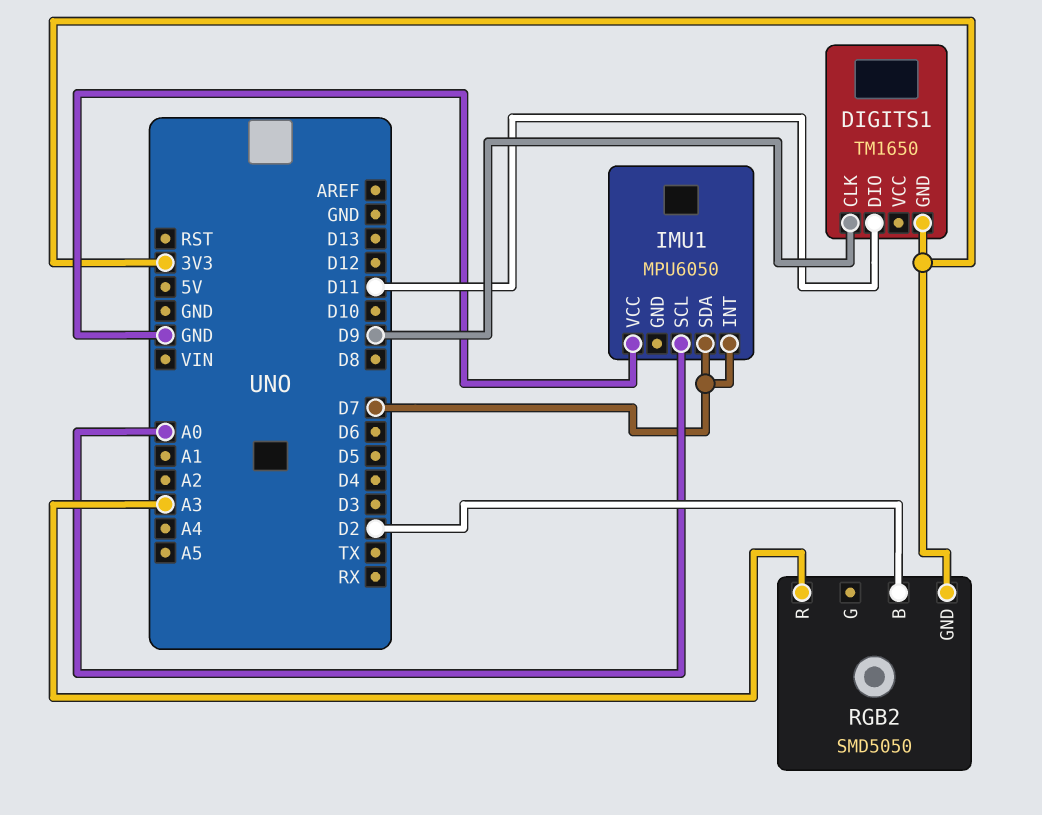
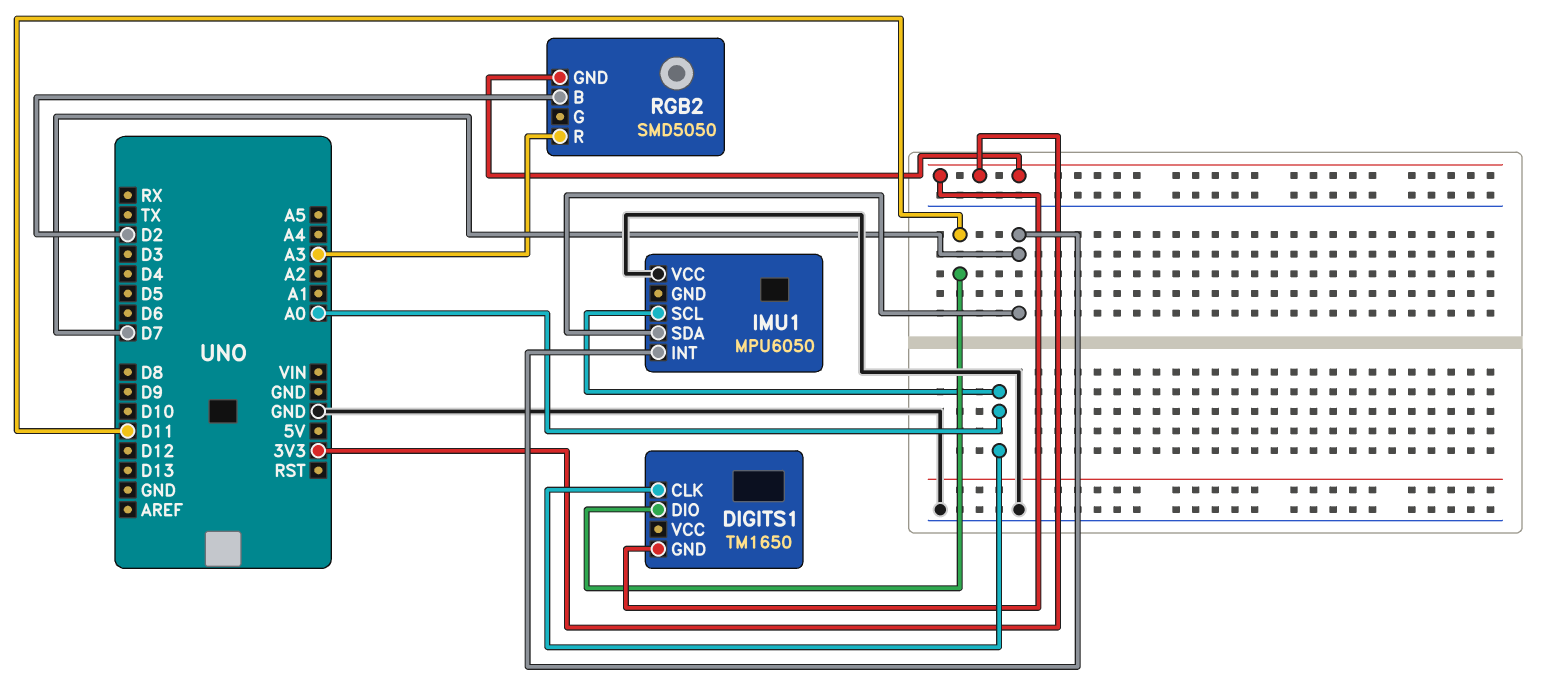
DIGITS1 pin CLK: D9 -> A0

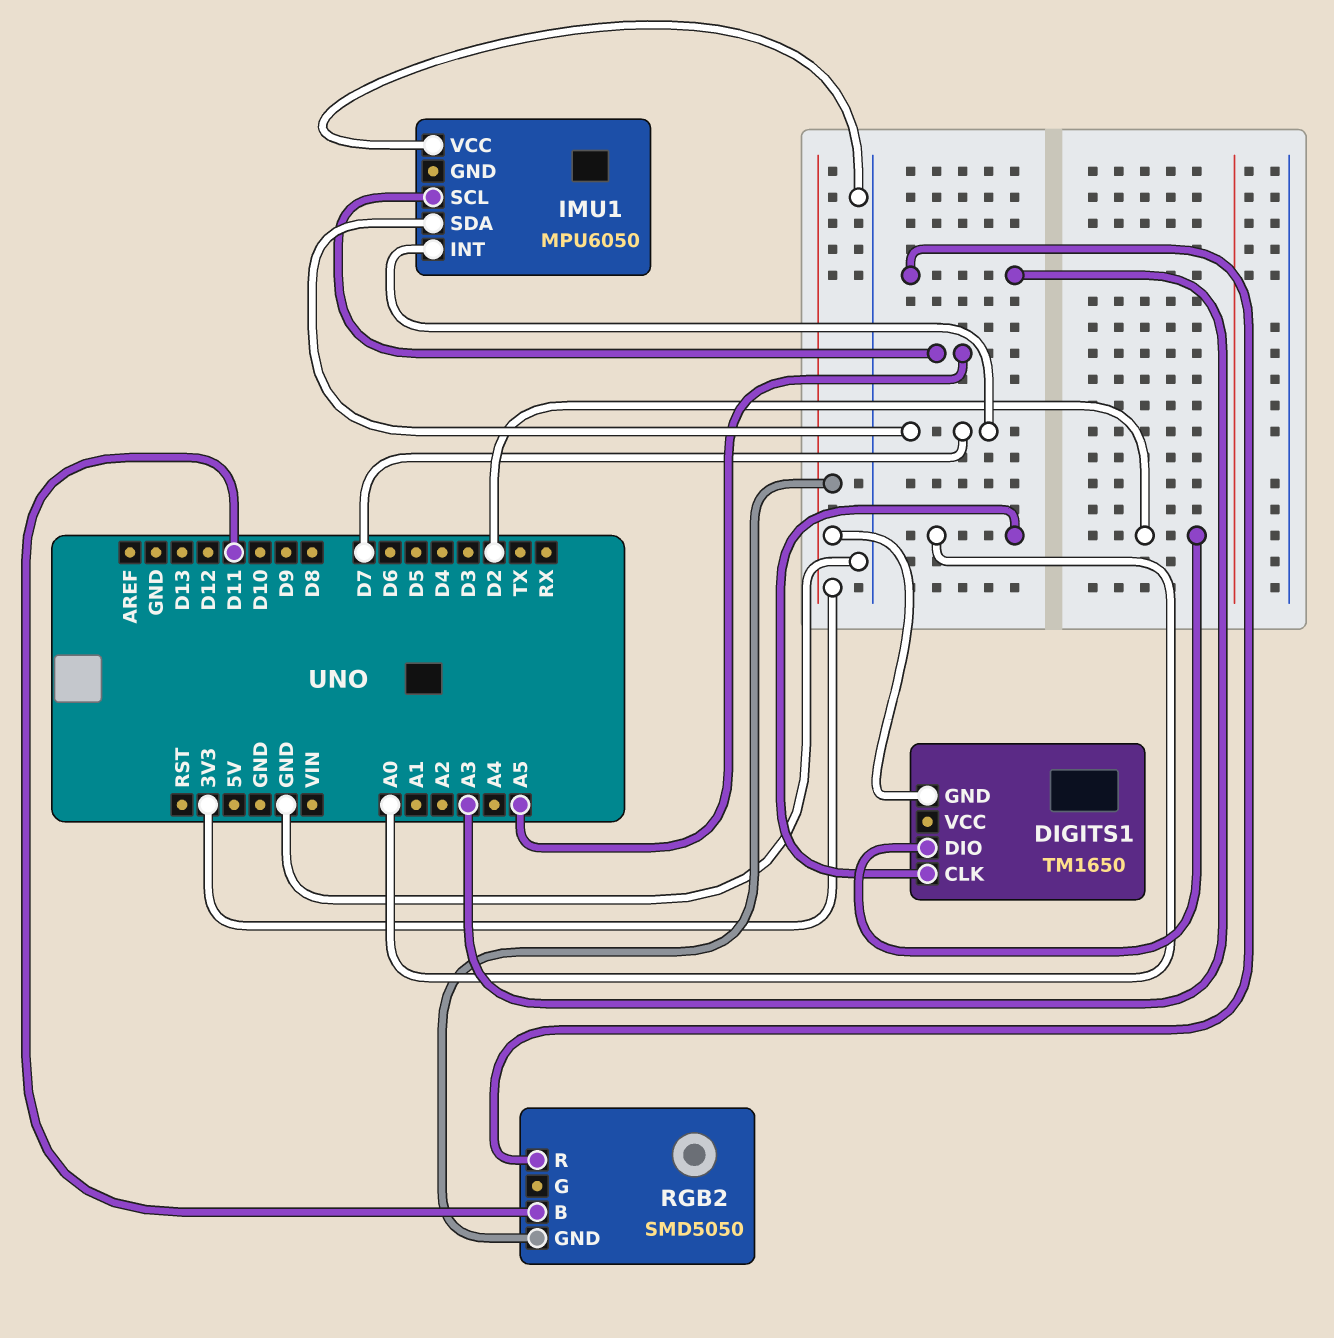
DIGITS1 pin DIO: D11 -> D2
IMU1 pin SCL: A0 -> A5
RGB2 pin B: D2 -> D11

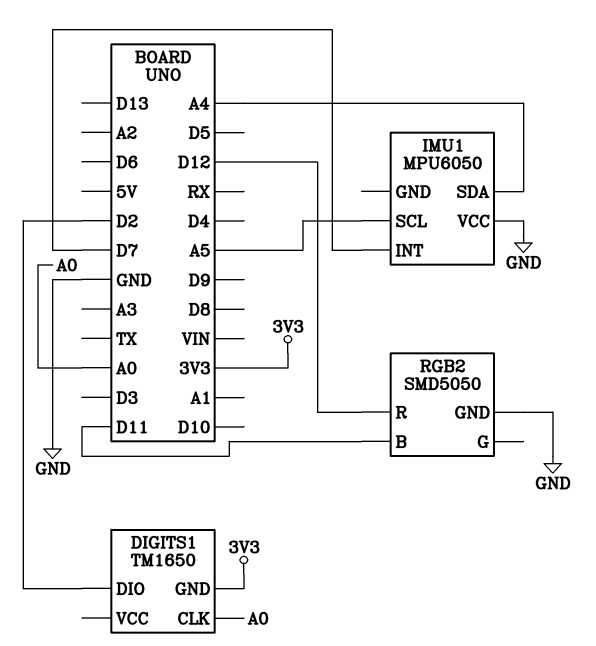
IMU1 pin SDA: D7 -> A4
RGB2 pin GND: 3V3 -> GND
RGB2 pin R: A3 -> D12

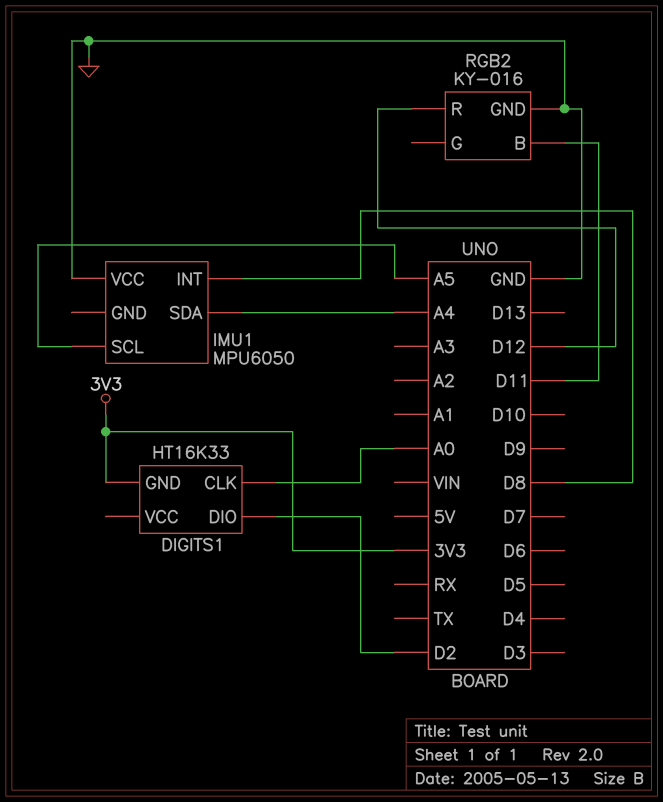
DIGITS1: TM1650 -> HT16K33
IMU1 pin INT: D7 -> D8
RGB2: SMD5050 -> KY-016

